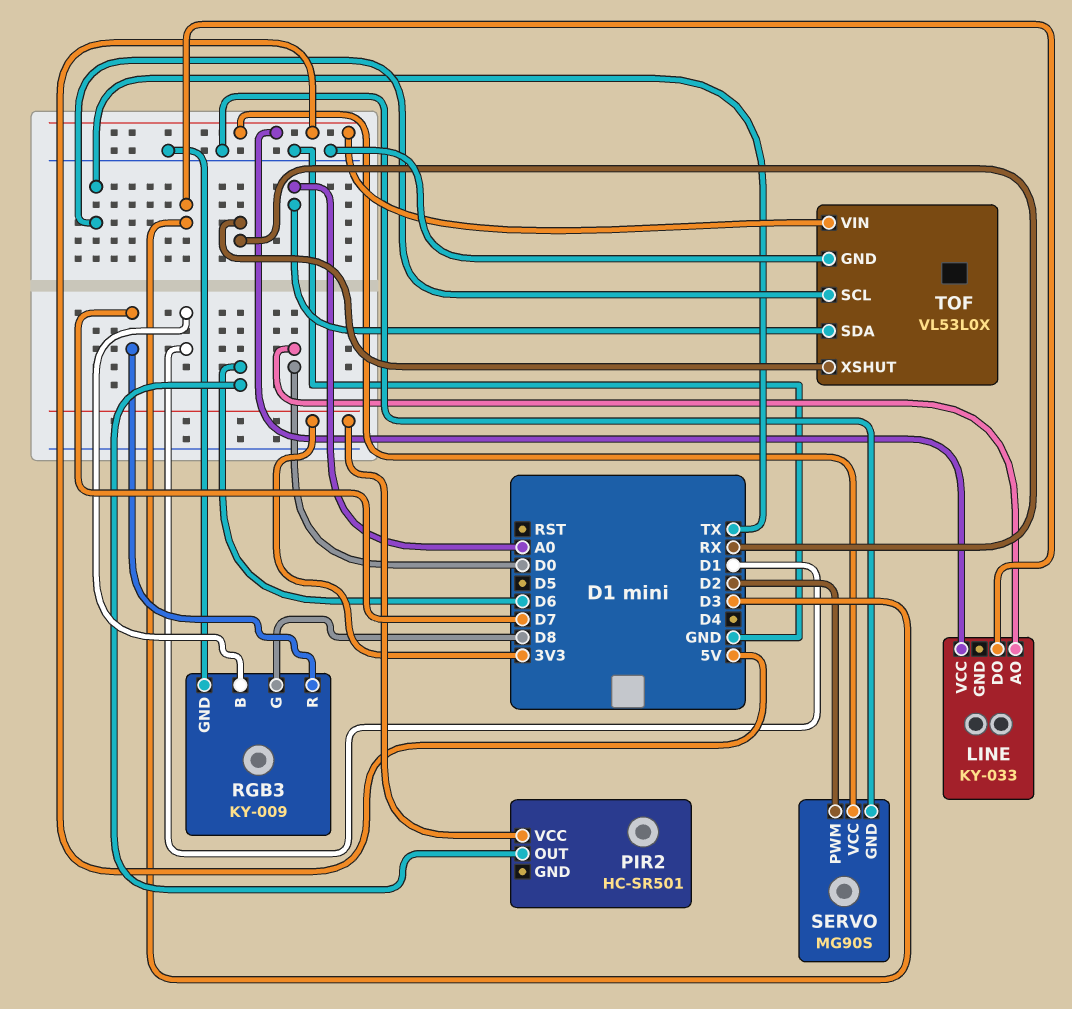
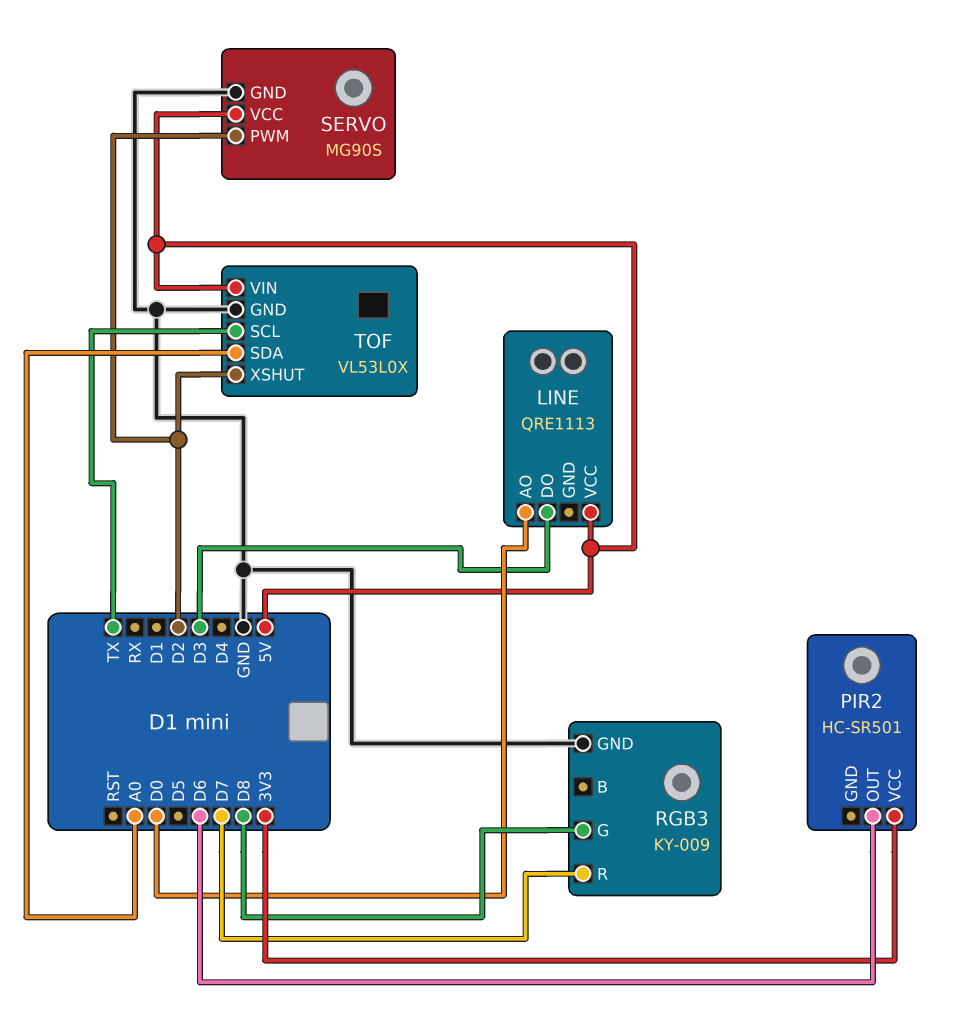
LINE: KY-033 -> QRE1113
RGB3 pin B: D1 -> none
TOF pin XSHUT: RX -> D2

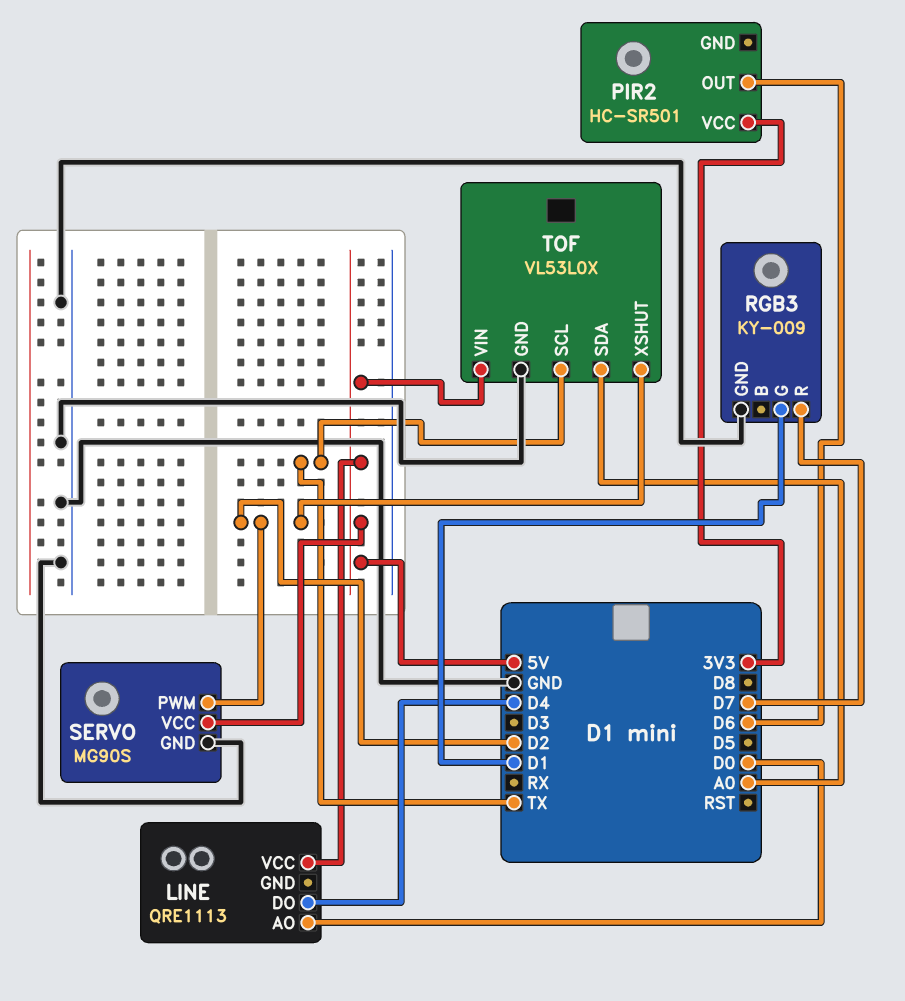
LINE pin DO: D3 -> D4
RGB3 pin G: D8 -> D1

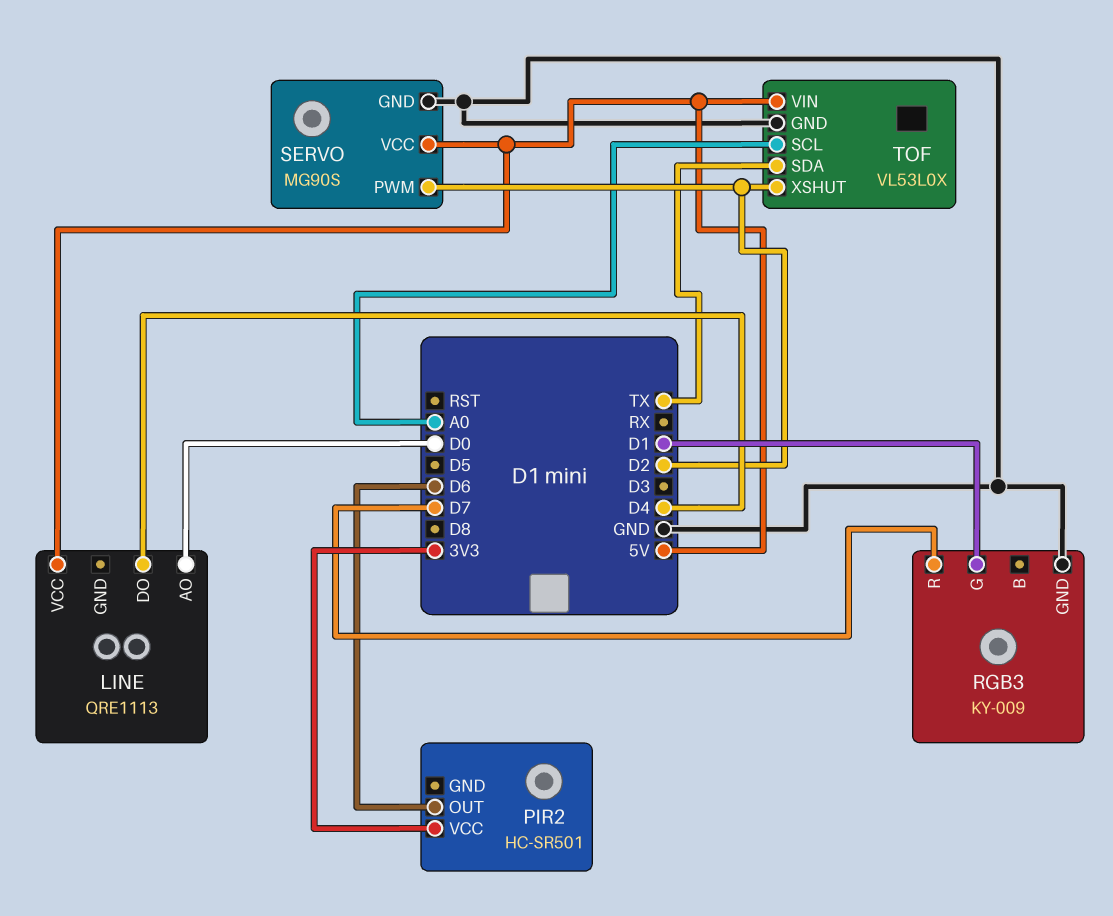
TOF pin SCL: TX -> A0
TOF pin SDA: A0 -> TX

